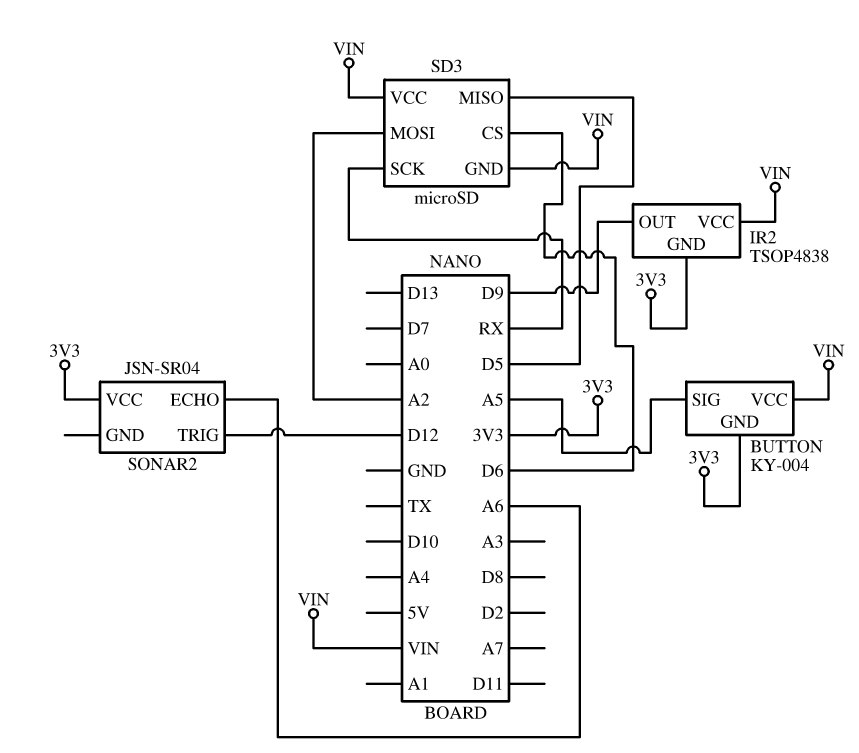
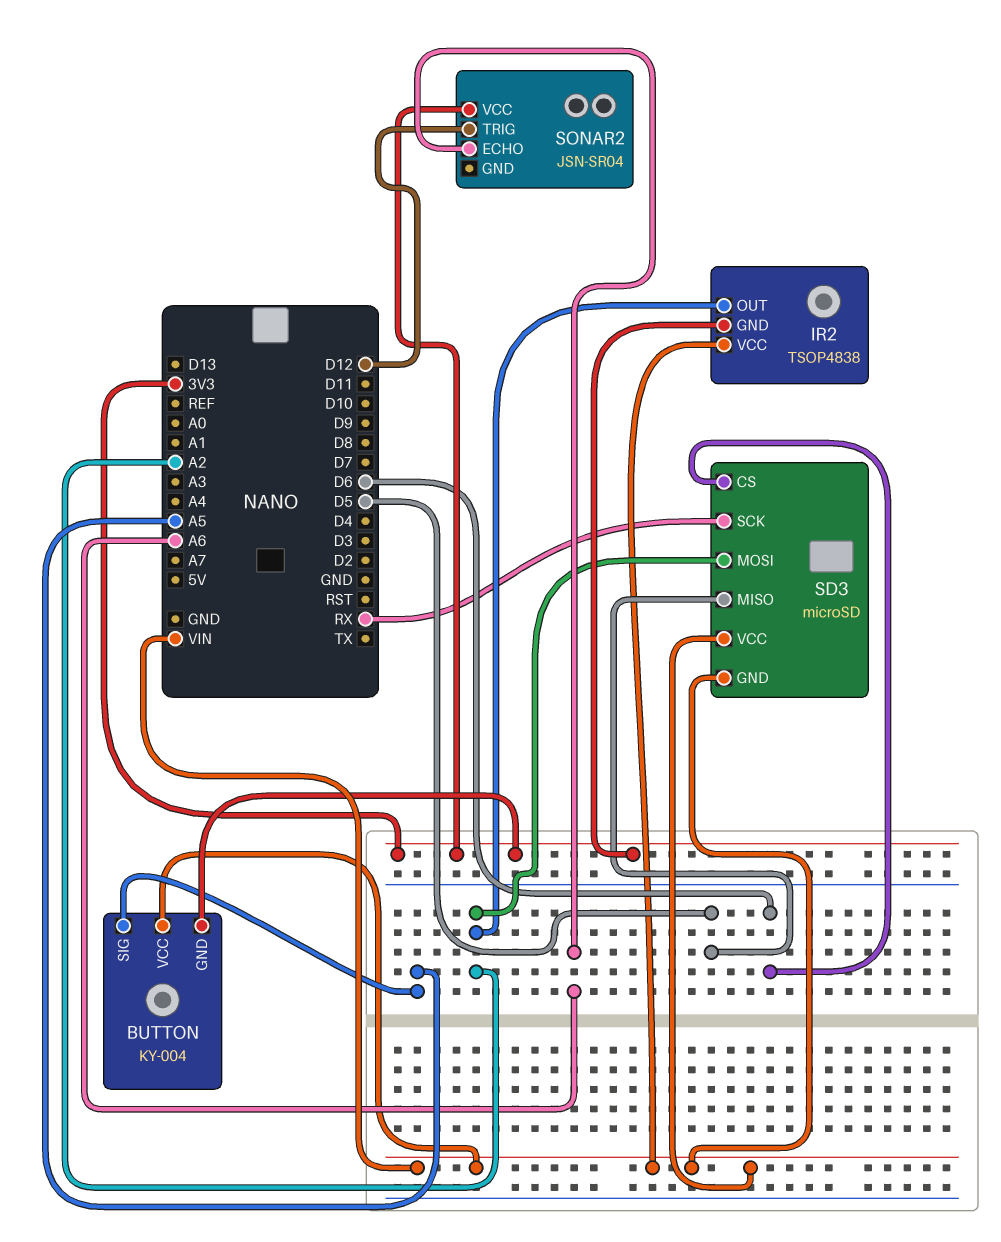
IR2 pin OUT: D9 -> A2

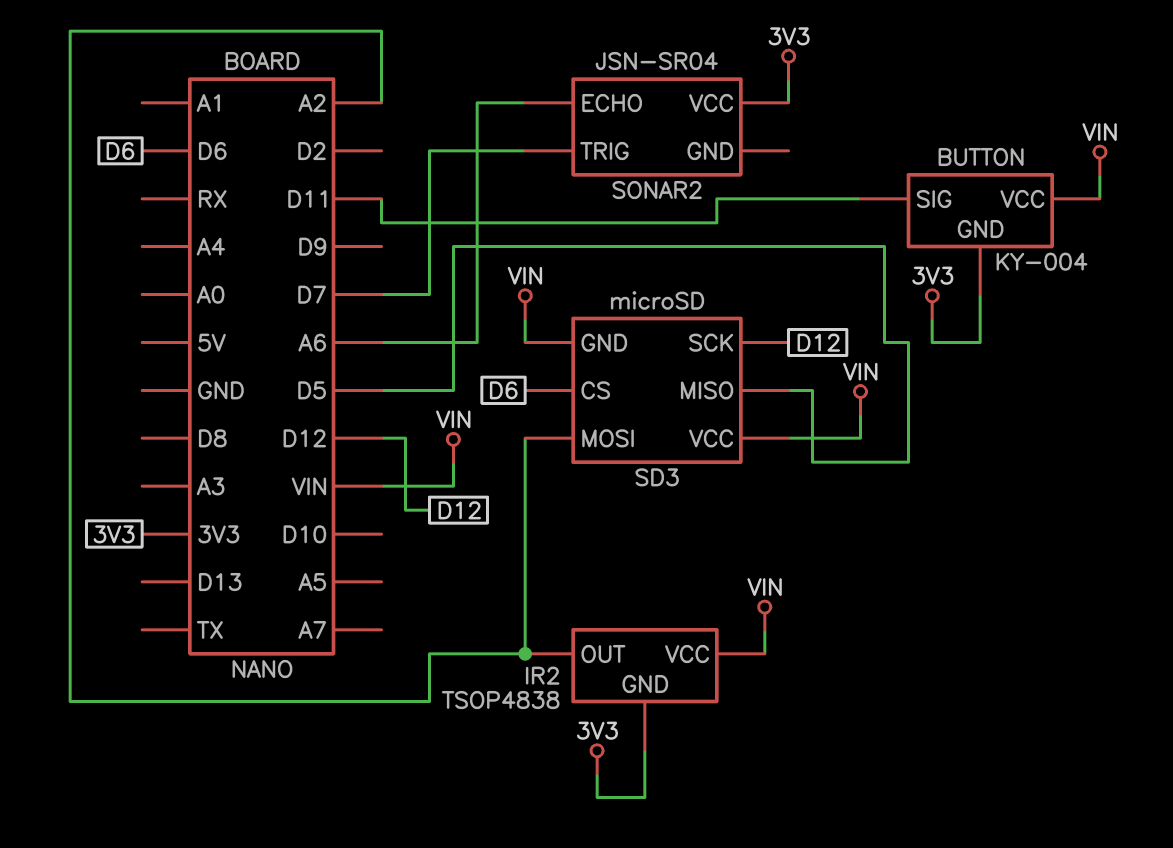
BUTTON pin SIG: A5 -> D11
SD3 pin SCK: RX -> D12
SONAR2 pin TRIG: D12 -> D7

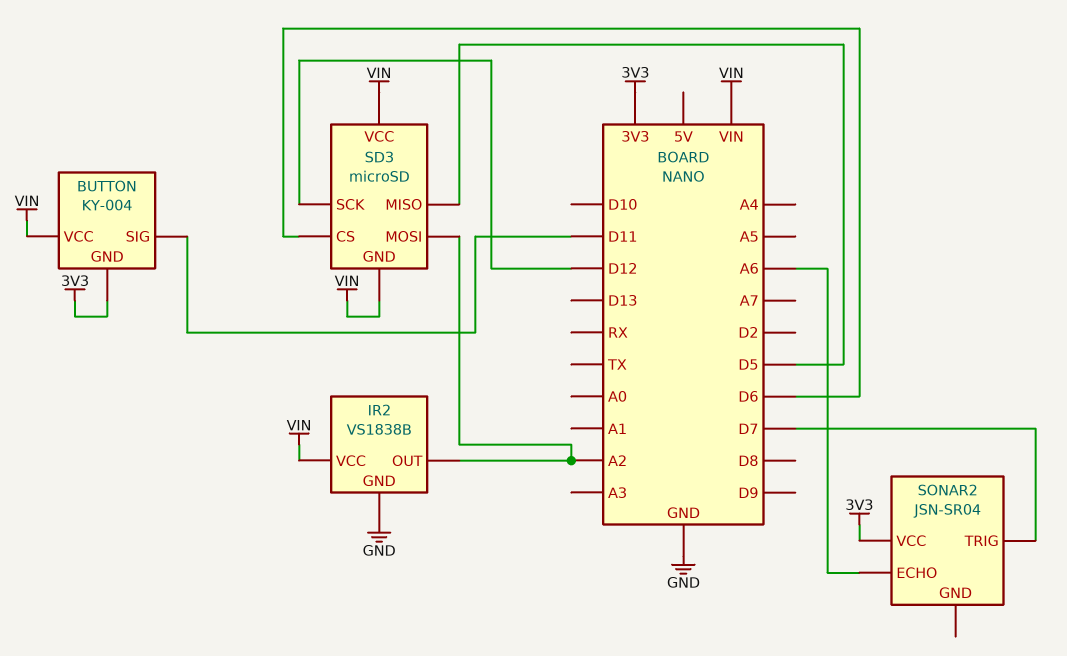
IR2: TSOP4838 -> VS1838B
IR2 pin GND: 3V3 -> GND

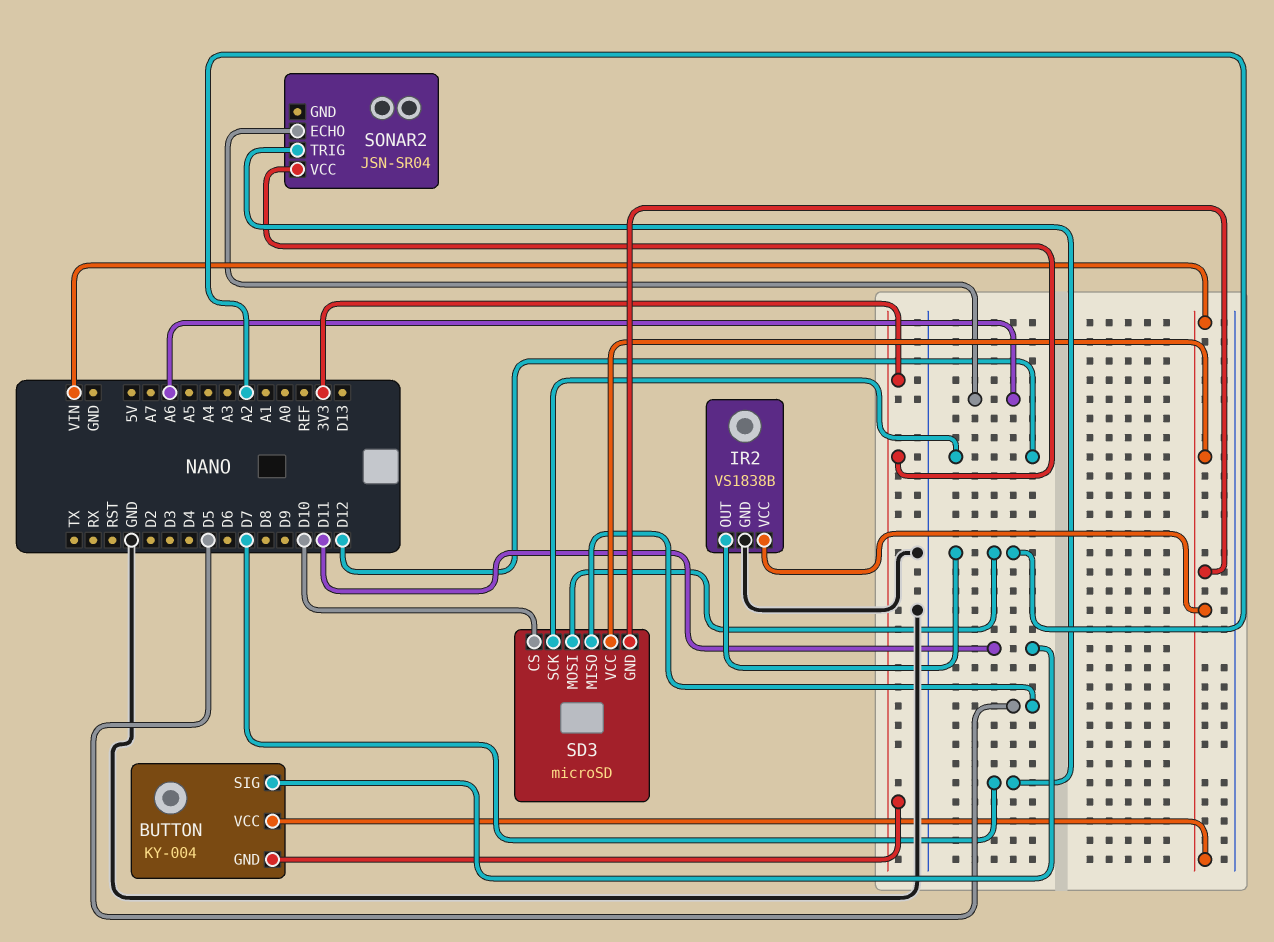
SD3 pin CS: D6 -> D10

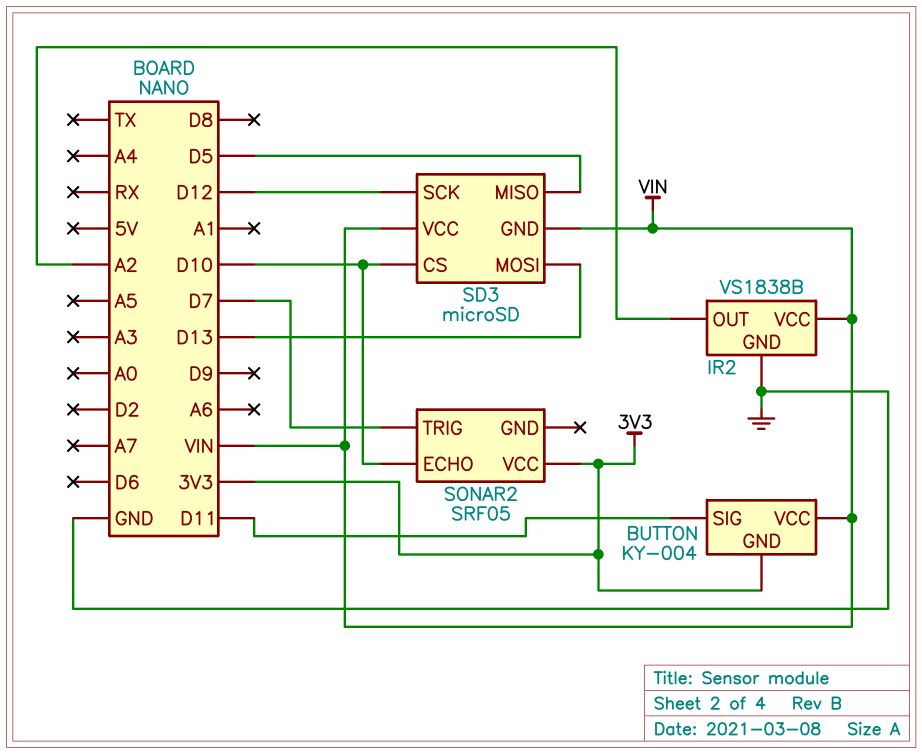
SD3 pin MOSI: A2 -> D13
SONAR2: JSN-SR04 -> SRF05
SONAR2 pin ECHO: A6 -> D10

